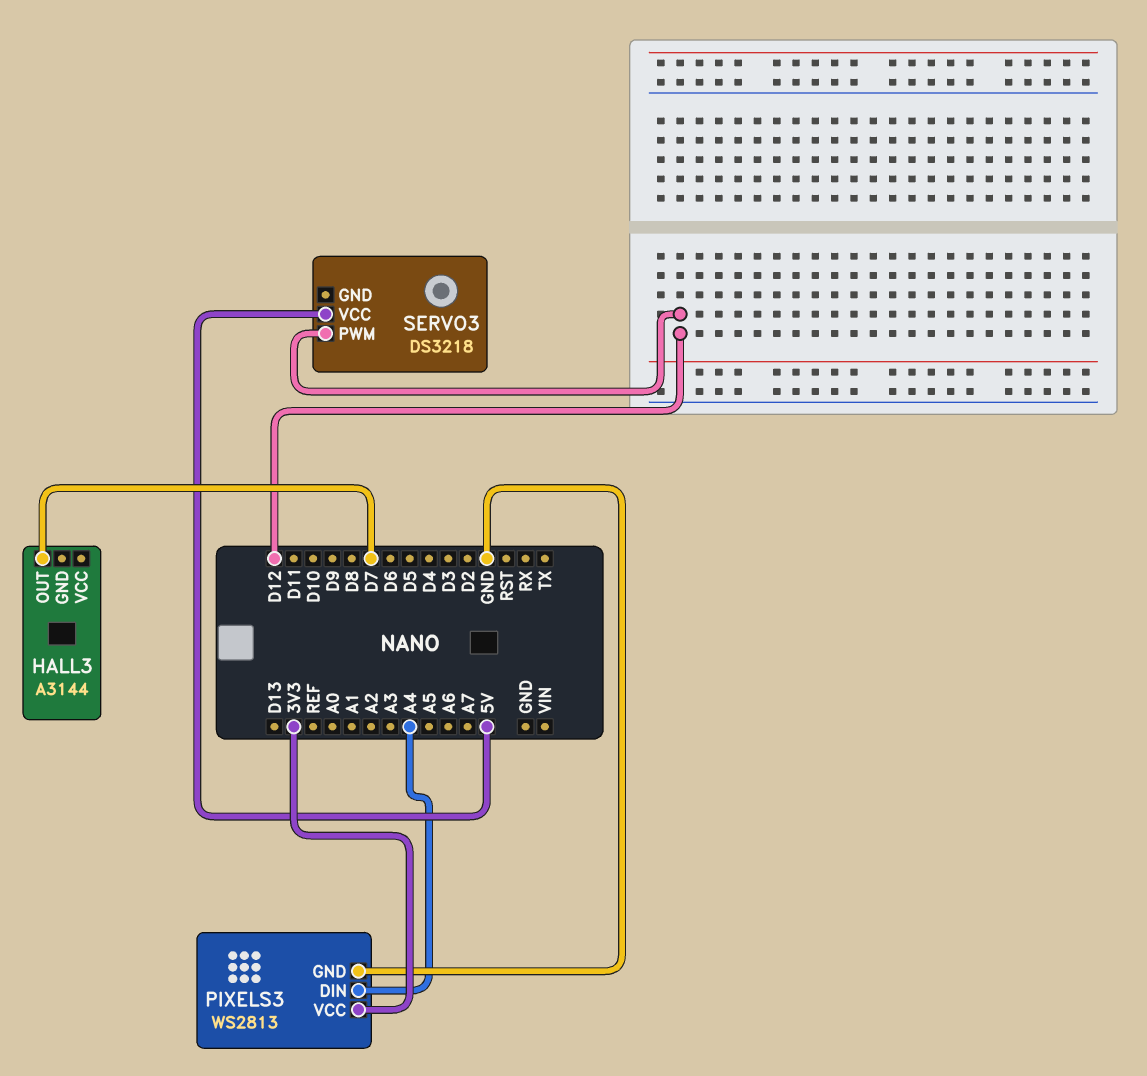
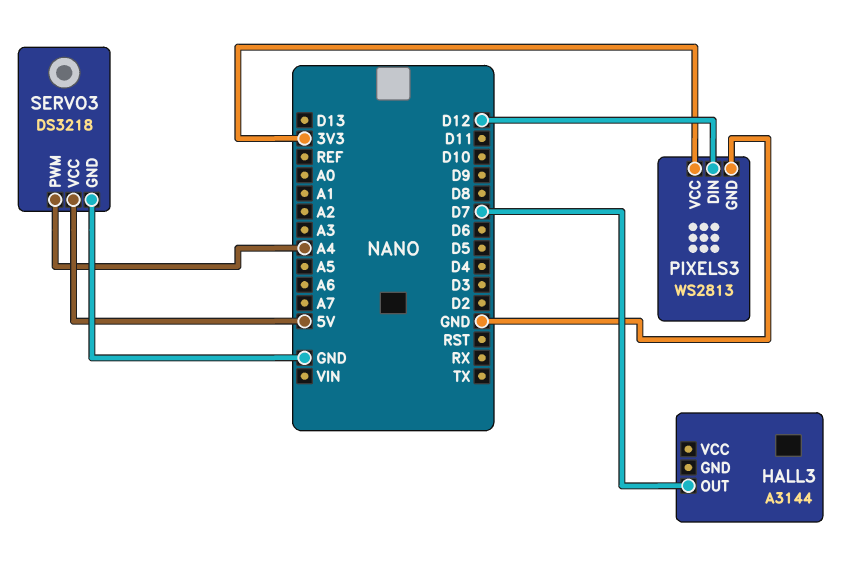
PIXELS3 pin DIN: A4 -> D12
SERVO3 pin GND: none -> GND
SERVO3 pin PWM: D12 -> A4

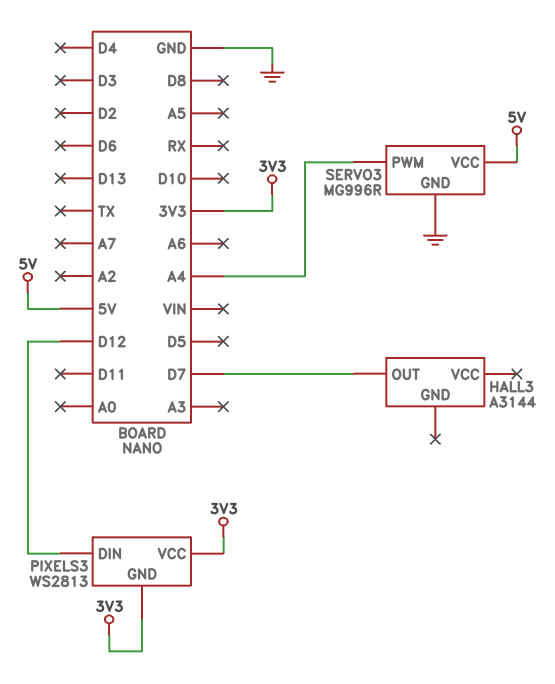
PIXELS3 pin GND: GND -> 3V3
SERVO3: DS3218 -> MG996R

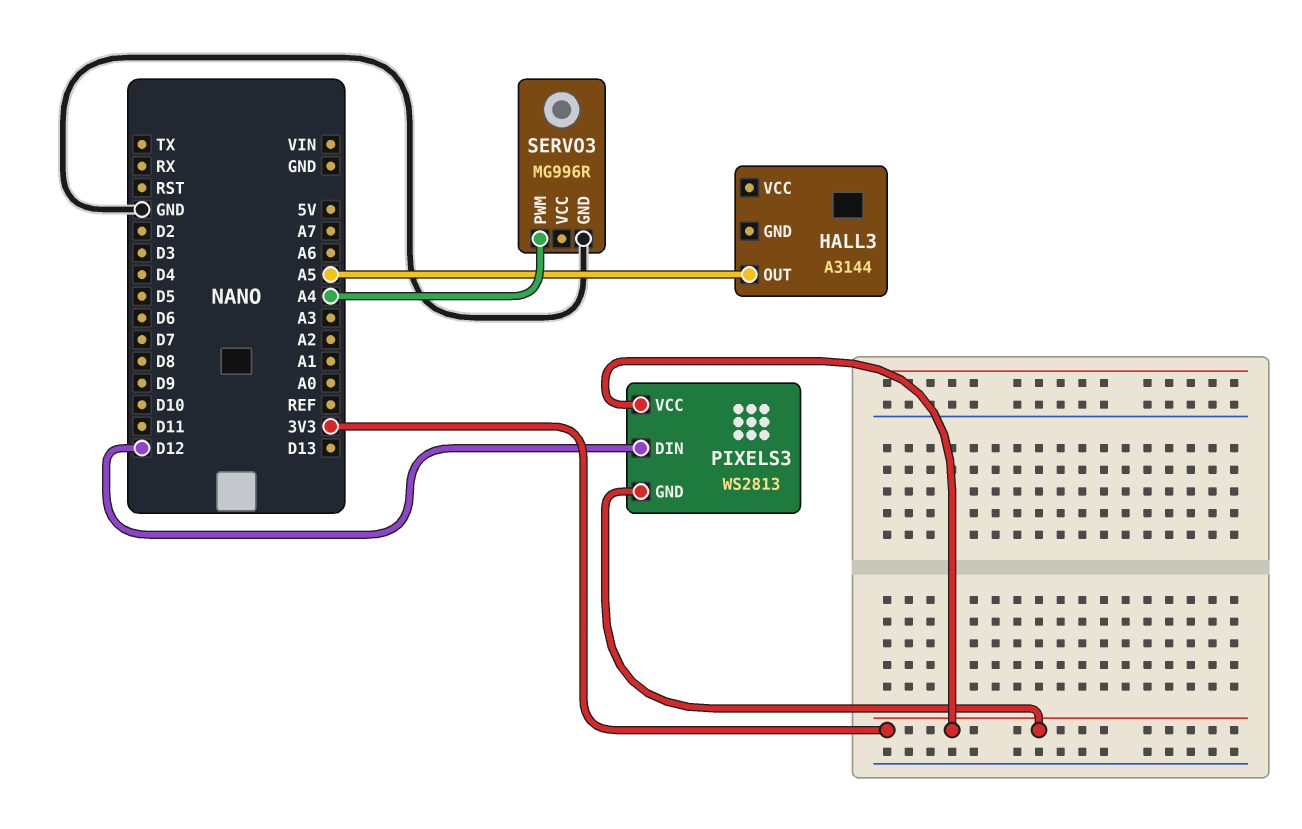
HALL3 pin OUT: D7 -> A5
SERVO3 pin VCC: 5V -> none

